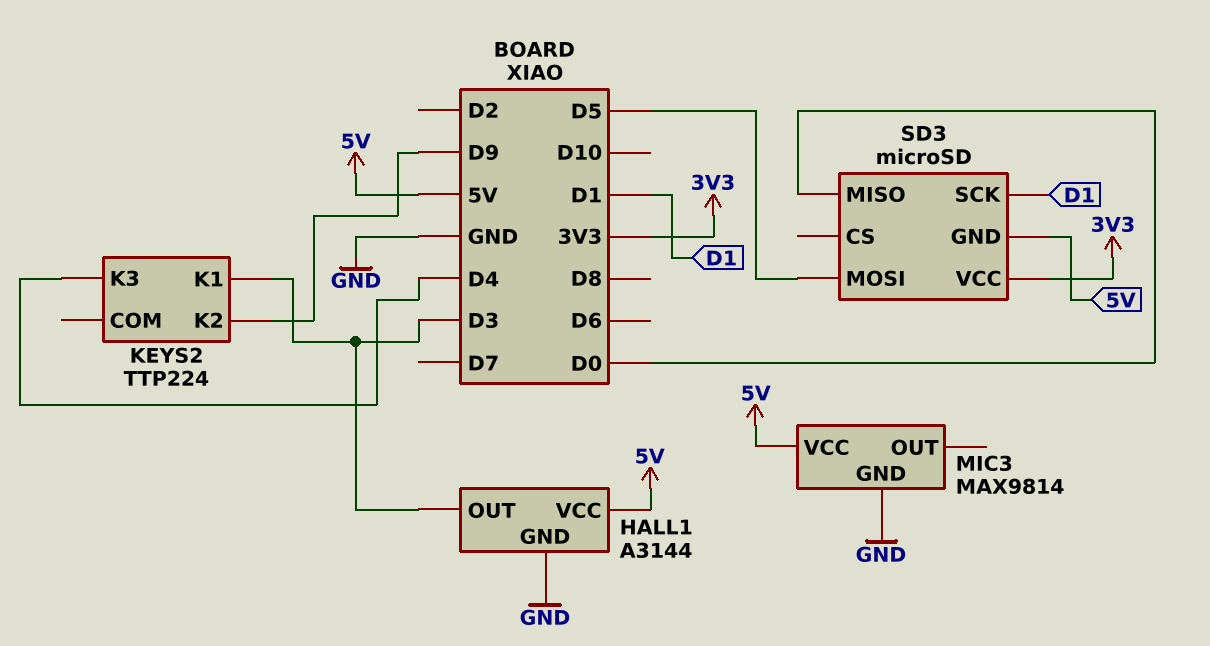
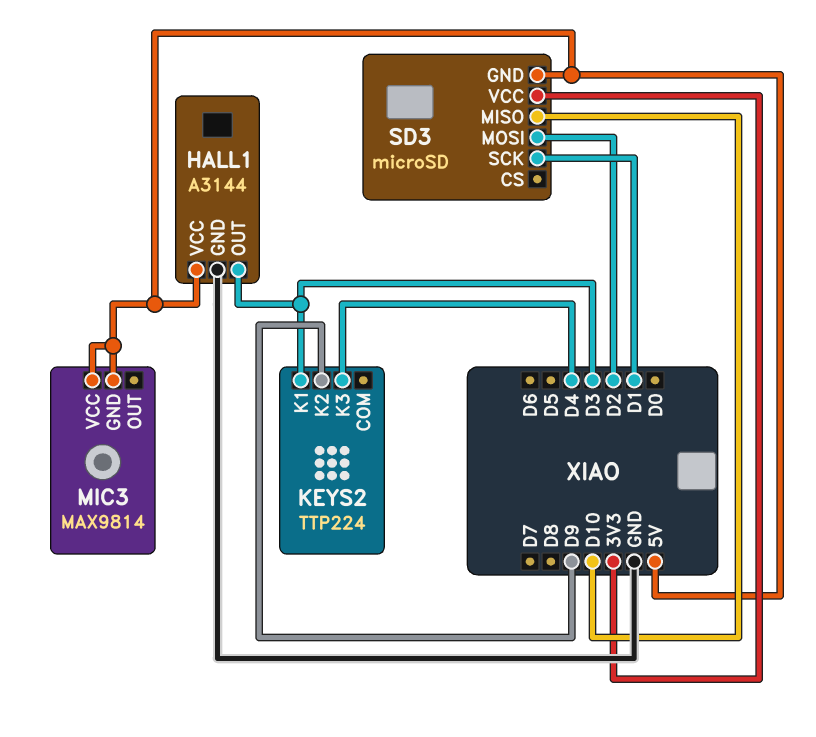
MIC3 pin GND: GND -> 5V
SD3 pin MISO: D0 -> D10
SD3 pin MOSI: D5 -> D2

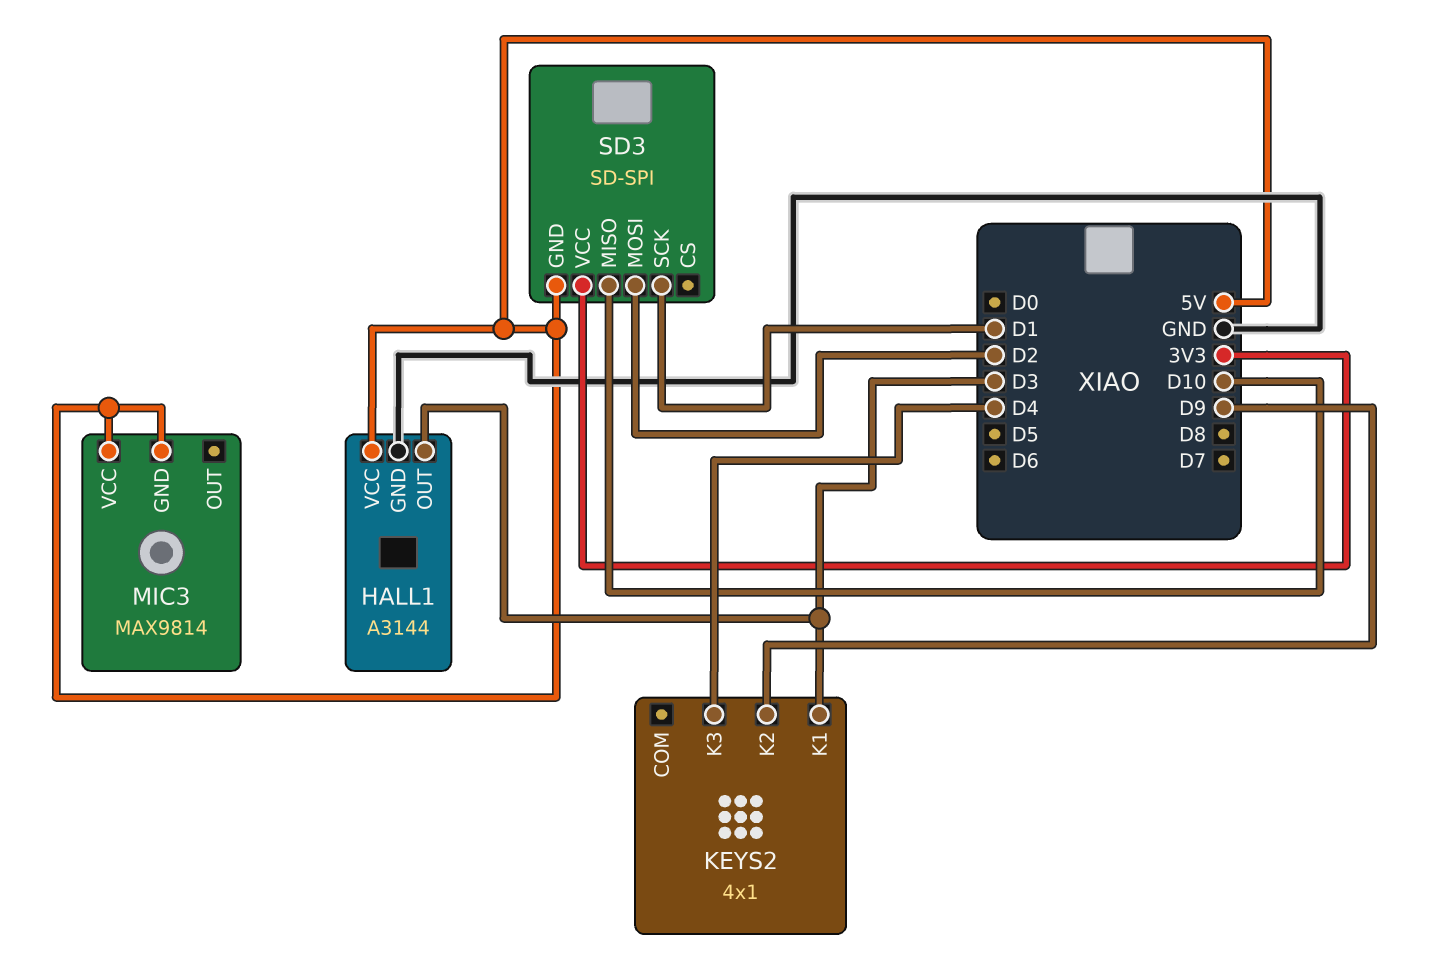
KEYS2: TTP224 -> 4x1
SD3: microSD -> SD-SPI

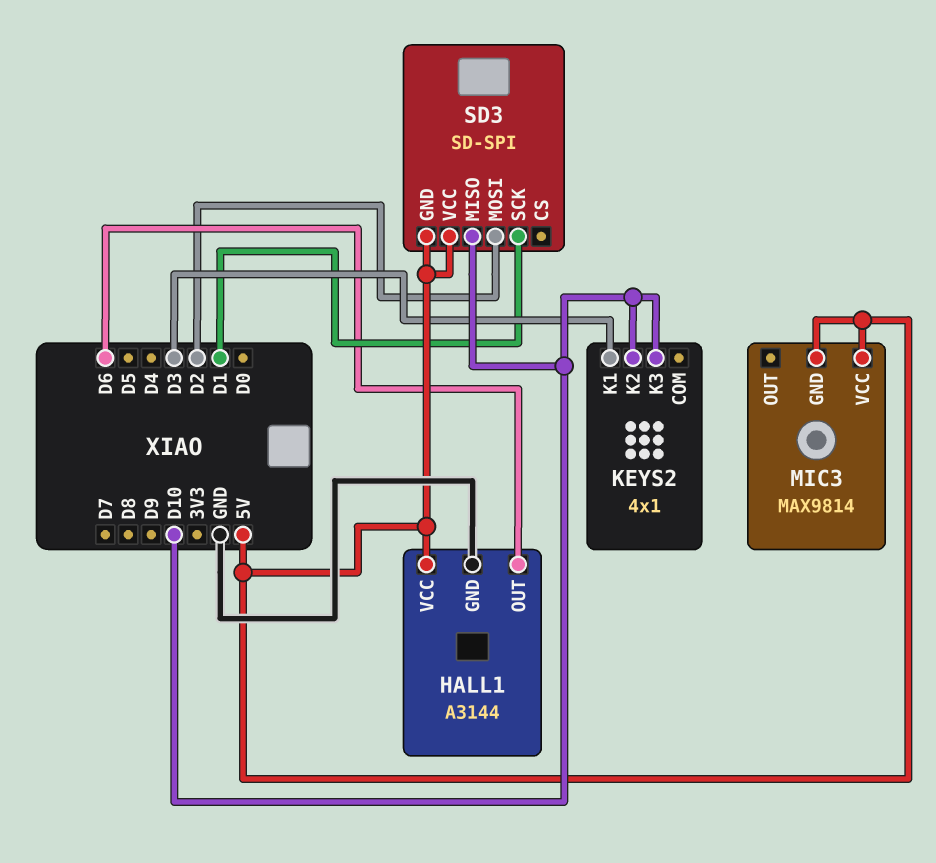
HALL1 pin OUT: D3 -> D6
KEYS2 pin K2: D9 -> D10
KEYS2 pin K3: D4 -> D10
SD3 pin VCC: 3V3 -> 5V

